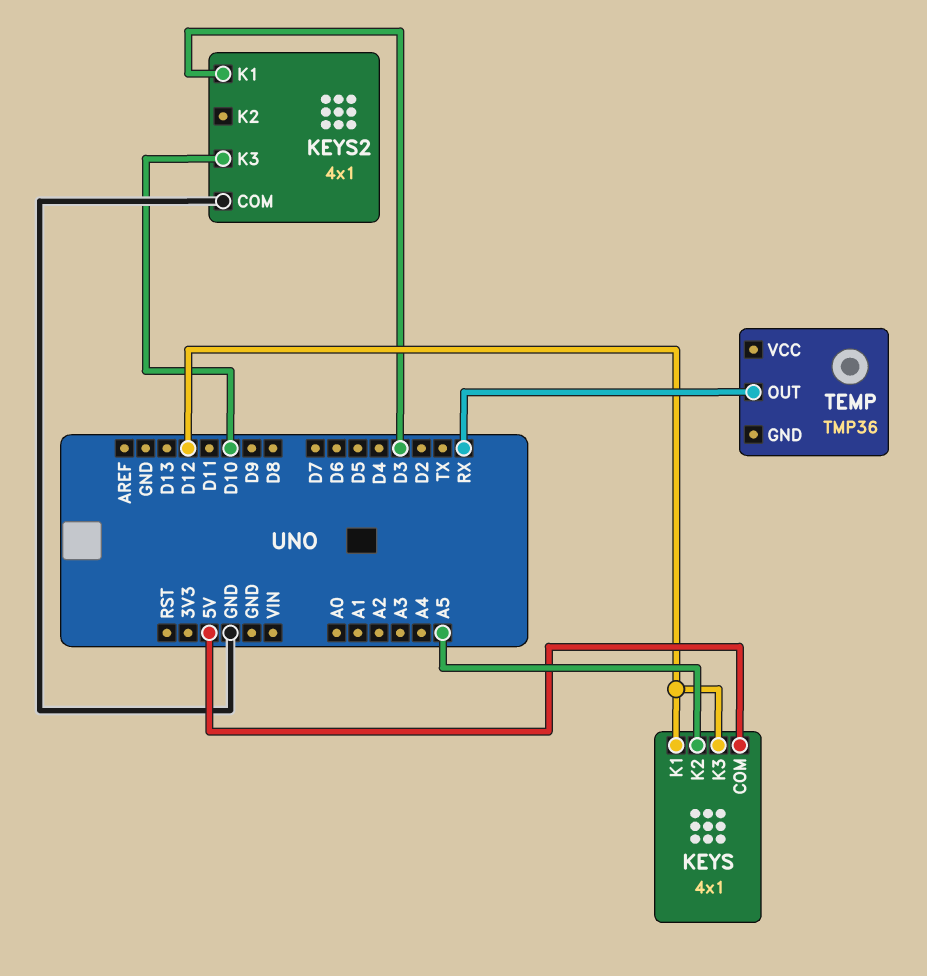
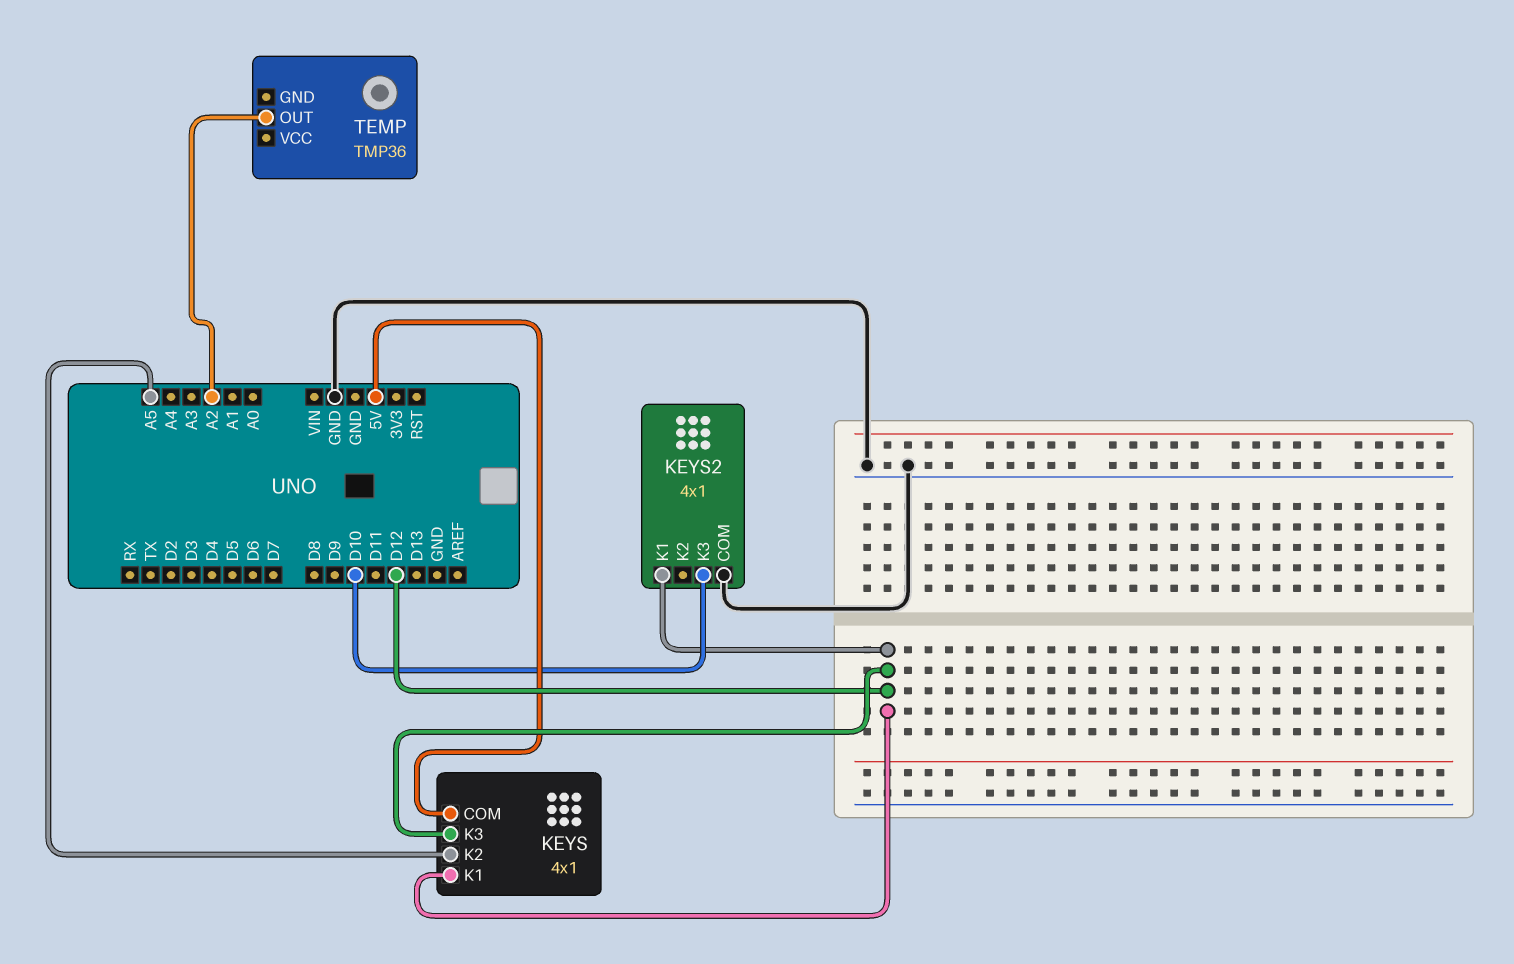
KEYS2 pin K1: D3 -> D12
TEMP pin OUT: RX -> A2

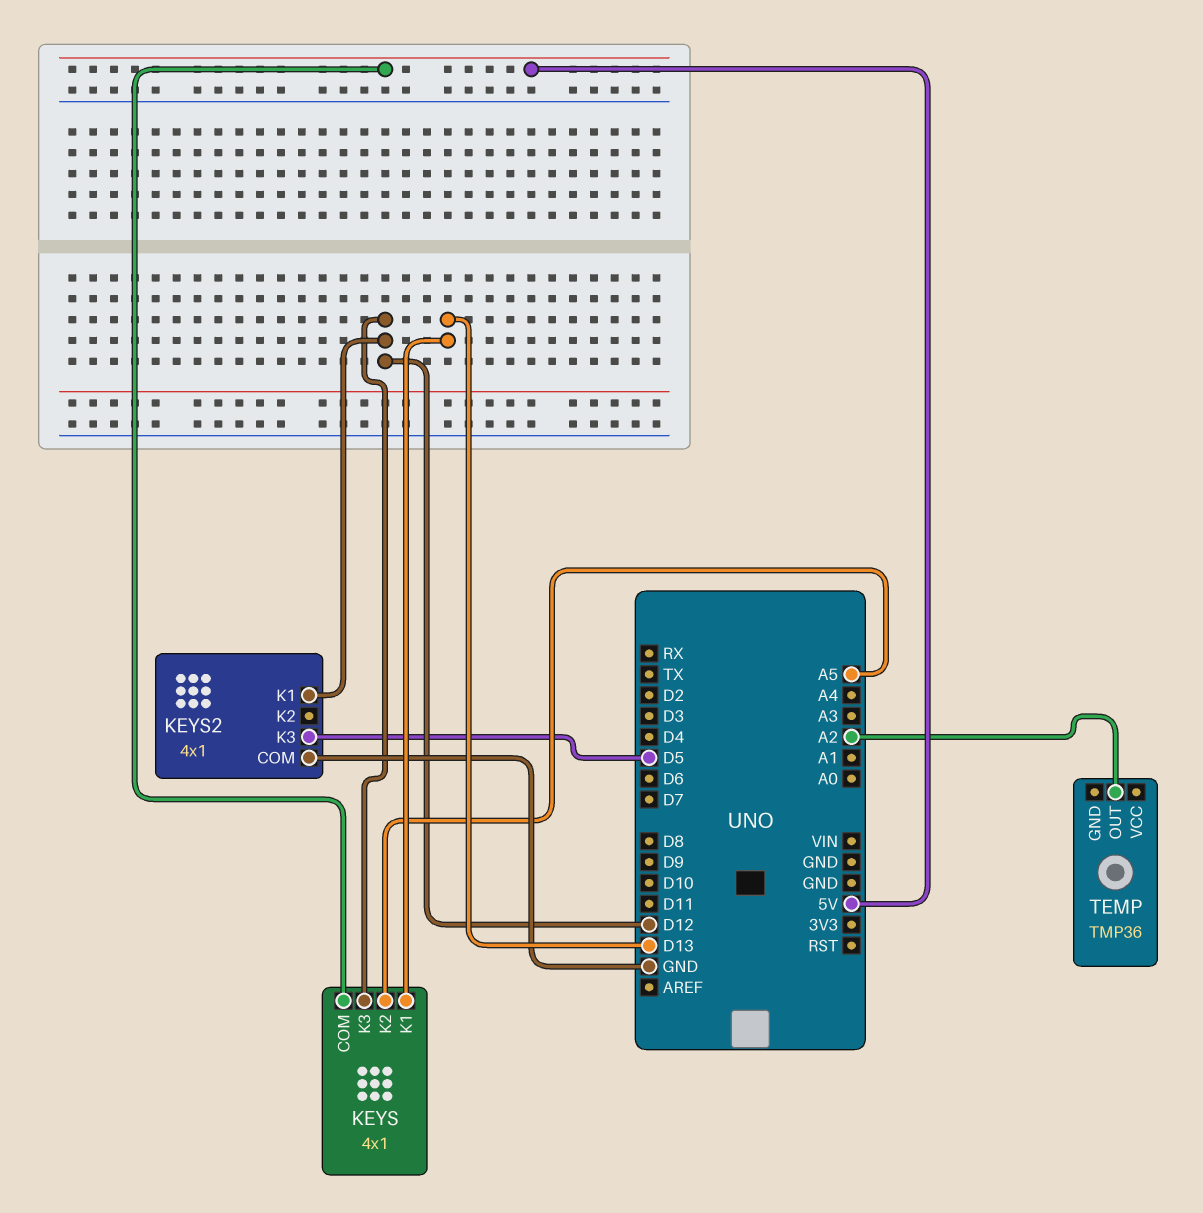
KEYS pin K1: D12 -> D13
KEYS2 pin K3: D10 -> D5

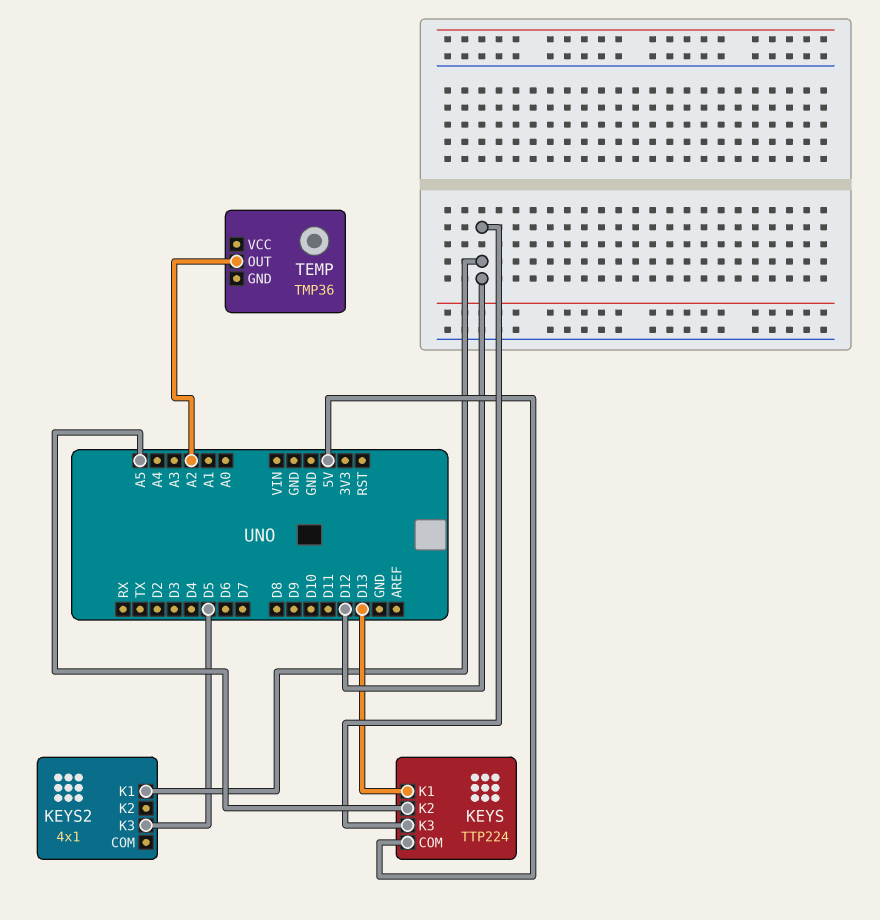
KEYS: 4x1 -> TTP224
KEYS2 pin COM: GND -> none

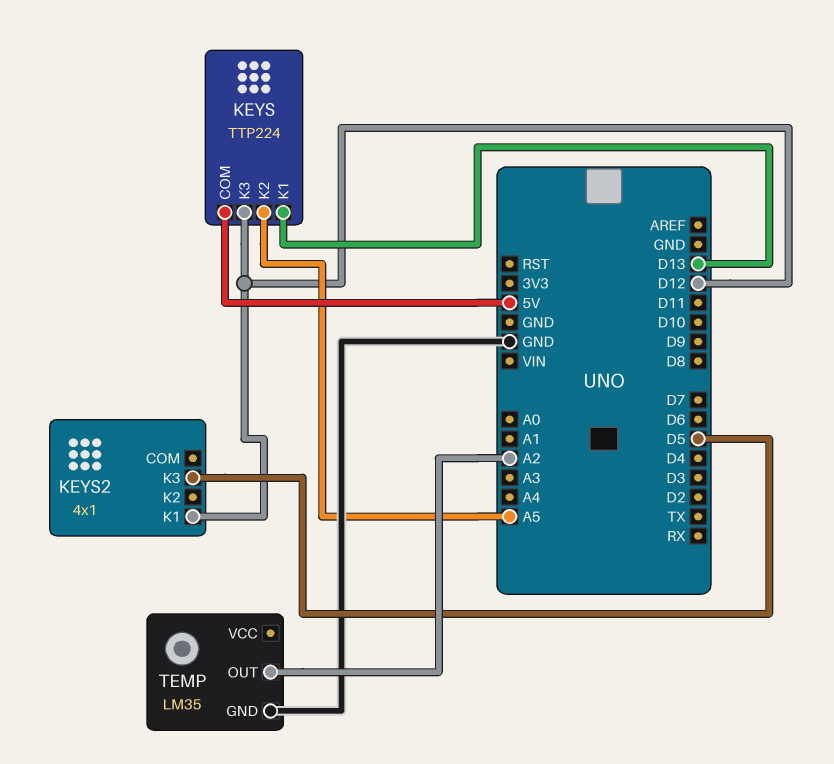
TEMP: TMP36 -> LM35
TEMP pin GND: none -> GND

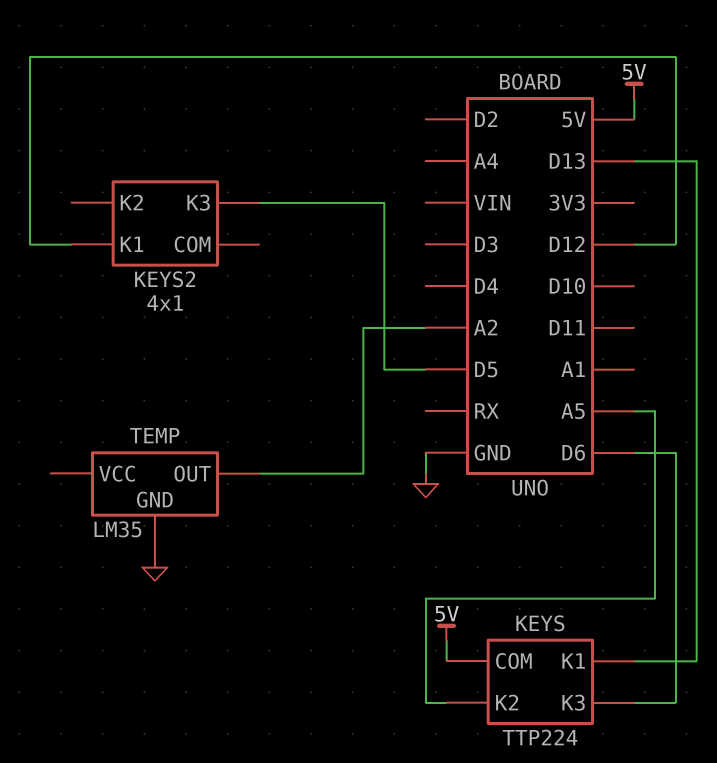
KEYS pin K3: D12 -> D6

